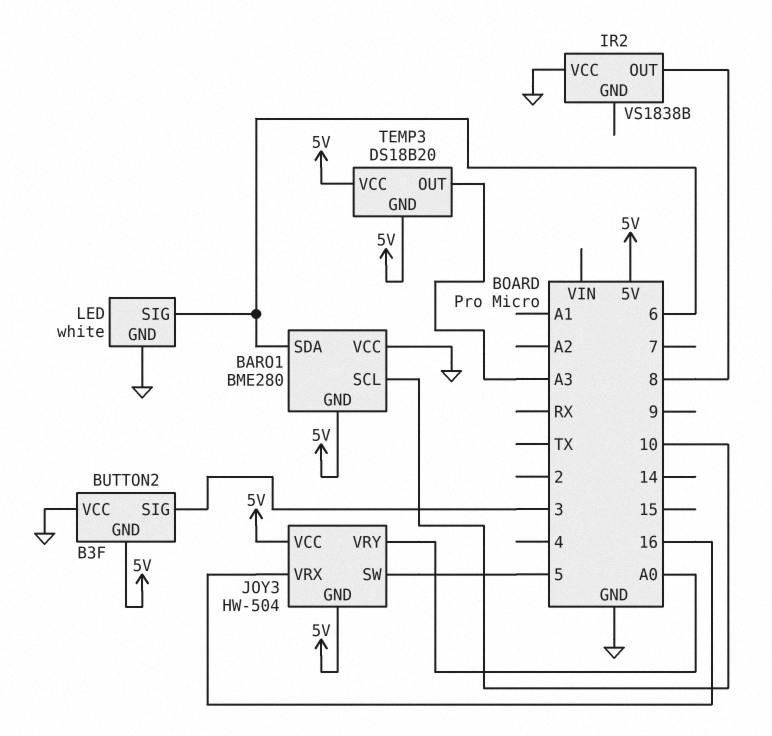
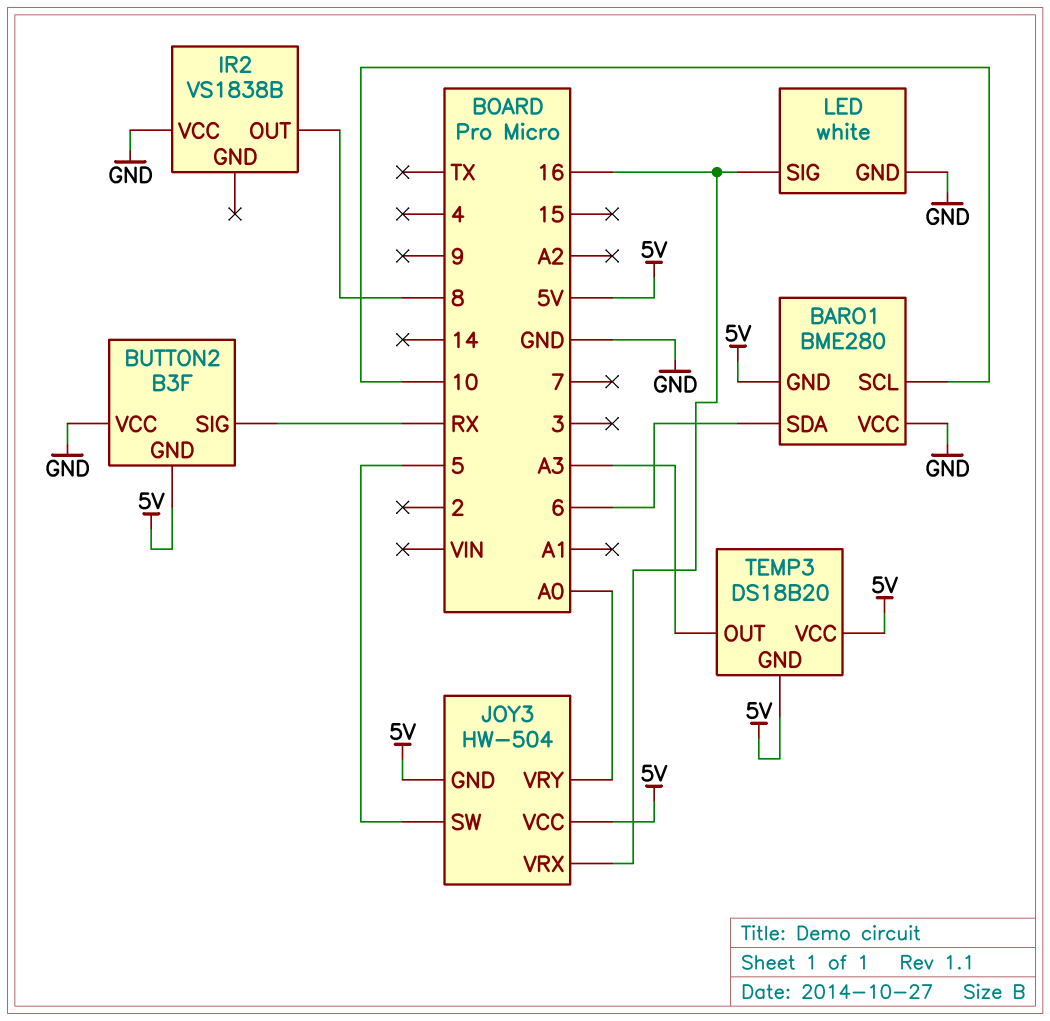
BUTTON2 pin SIG: 3 -> RX
LED pin SIG: 6 -> 16

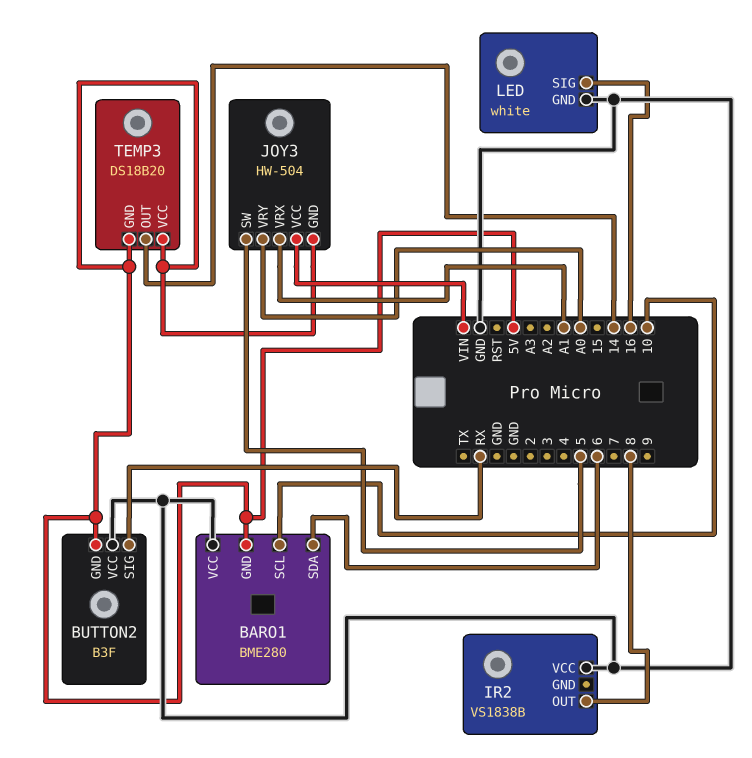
JOY3 pin VCC: 5V -> VIN
JOY3 pin VRX: 16 -> A1
TEMP3 pin OUT: A3 -> 14

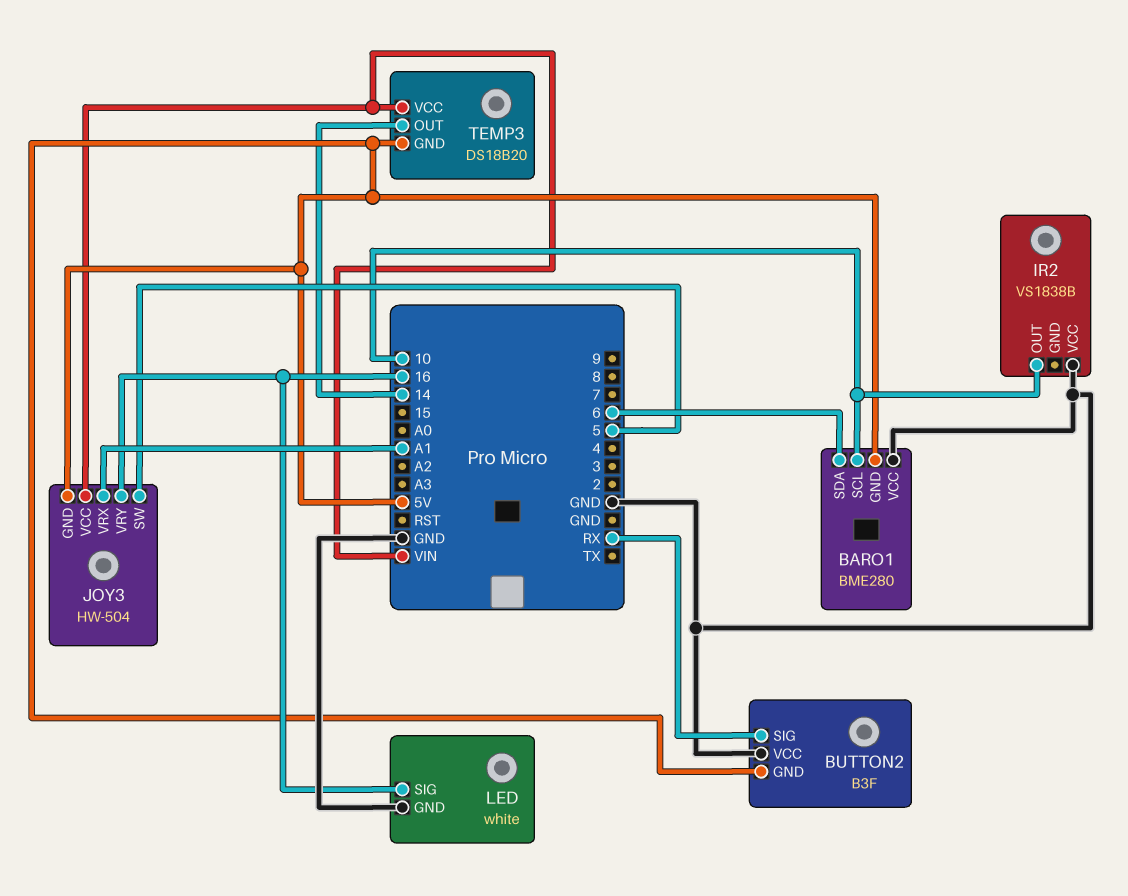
IR2 pin OUT: 8 -> 10
JOY3 pin VRY: A0 -> 16
TEMP3 pin VCC: 5V -> VIN

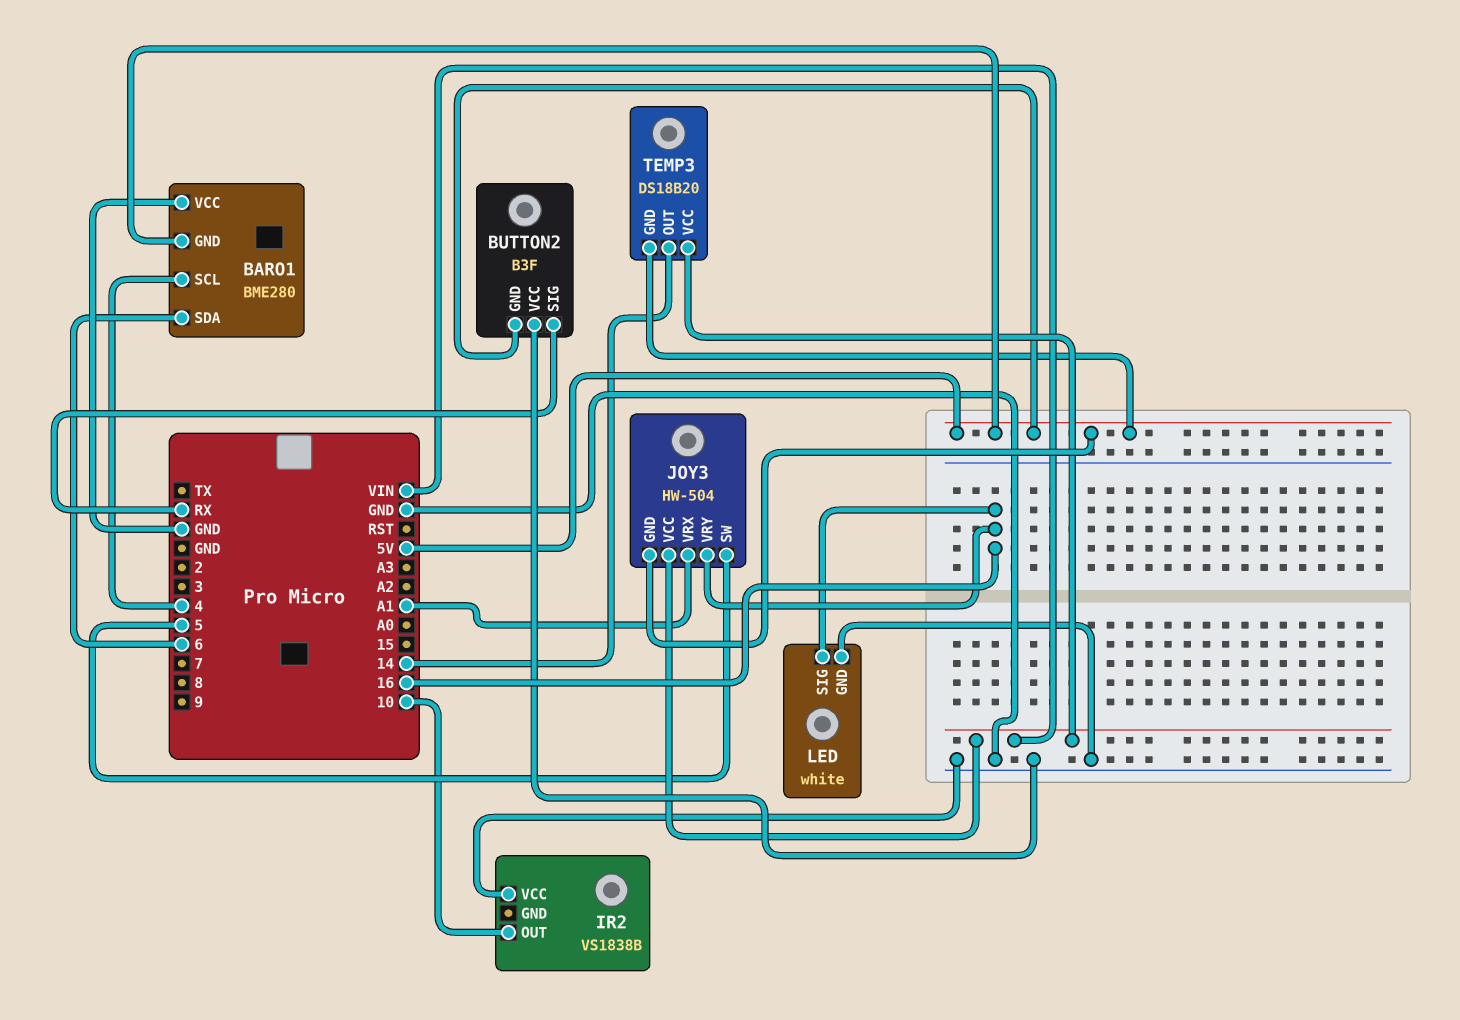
BARO1 pin SCL: 10 -> 4

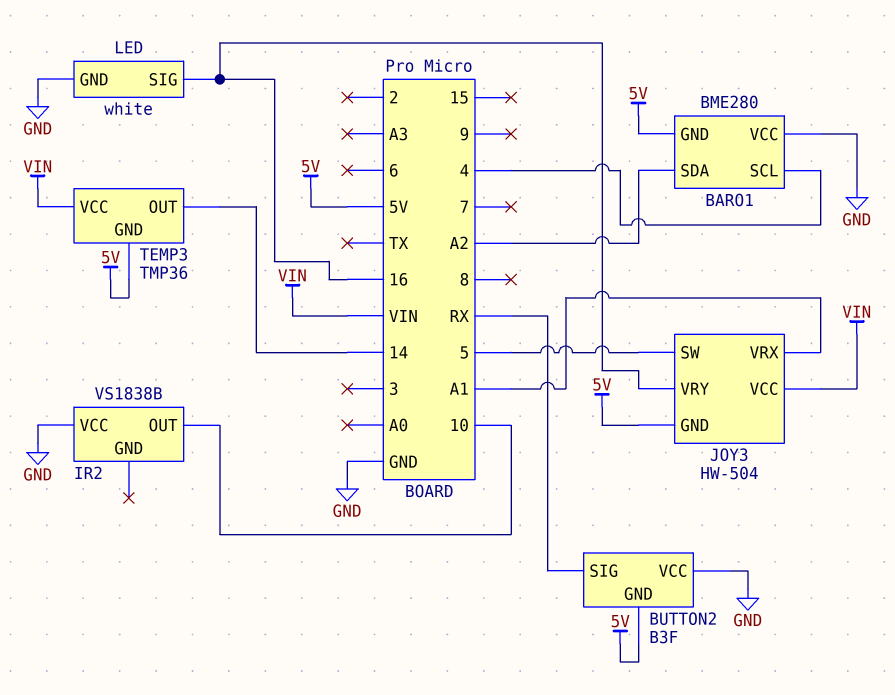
BARO1 pin SDA: 6 -> A2
TEMP3: DS18B20 -> TMP36

